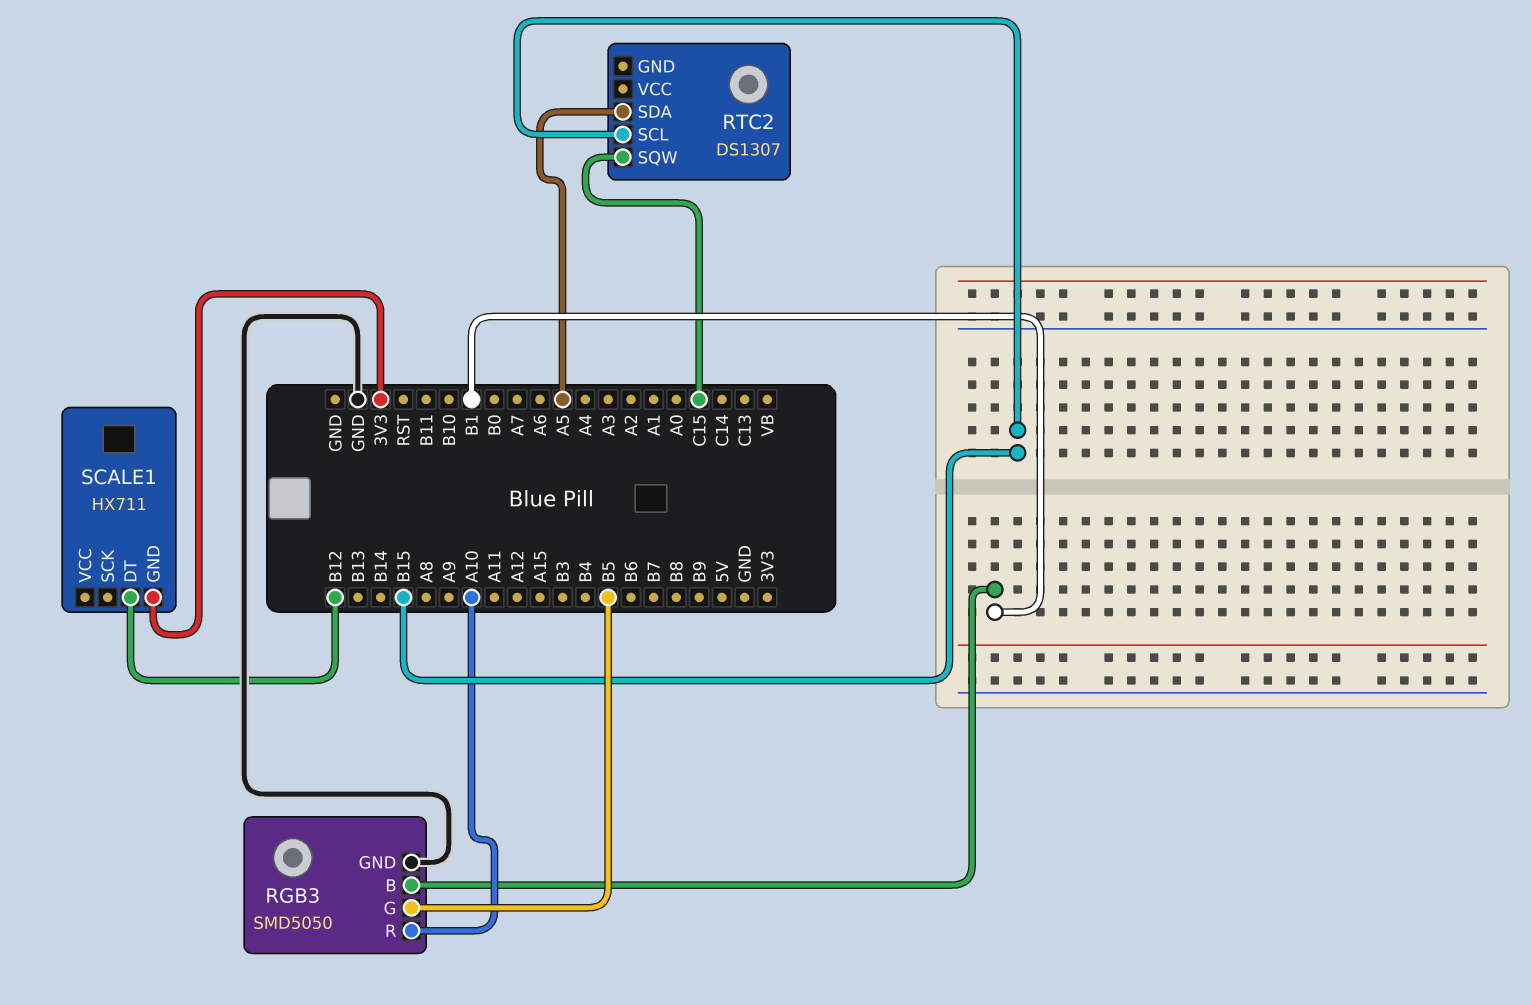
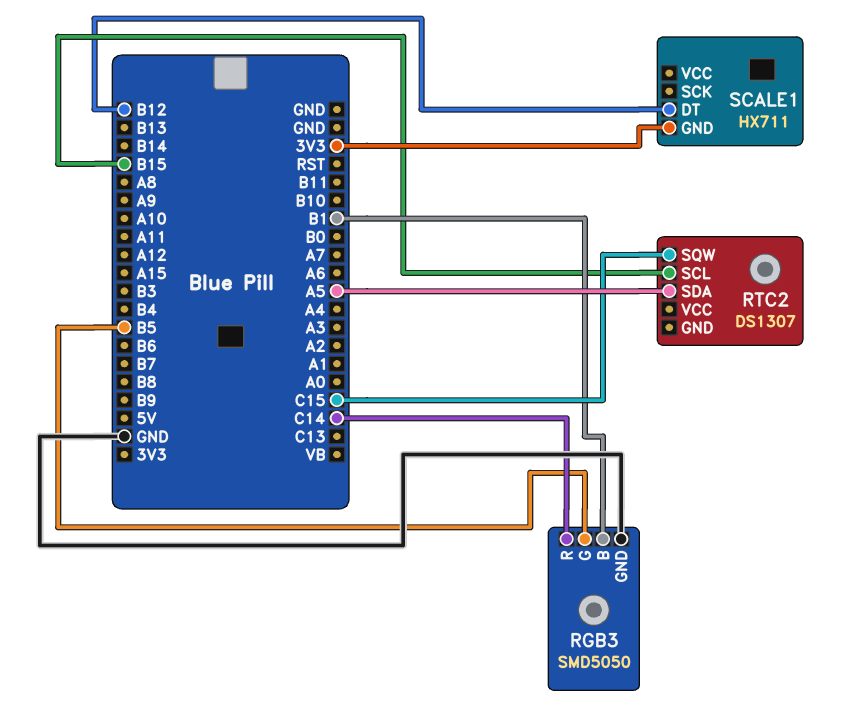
RGB3 pin R: A10 -> C14

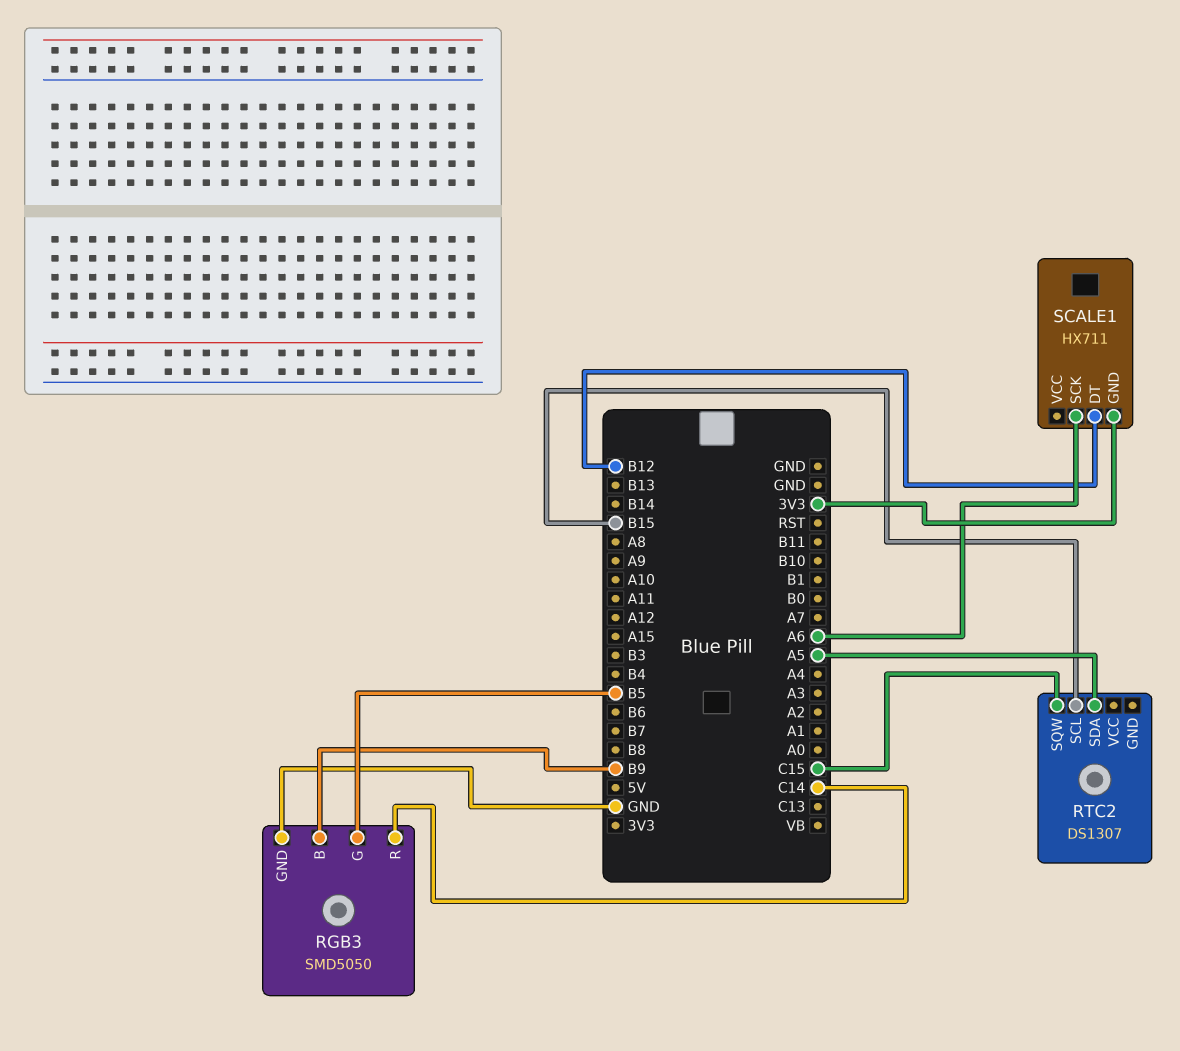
RGB3 pin B: B1 -> B9
SCALE1 pin SCK: none -> A6

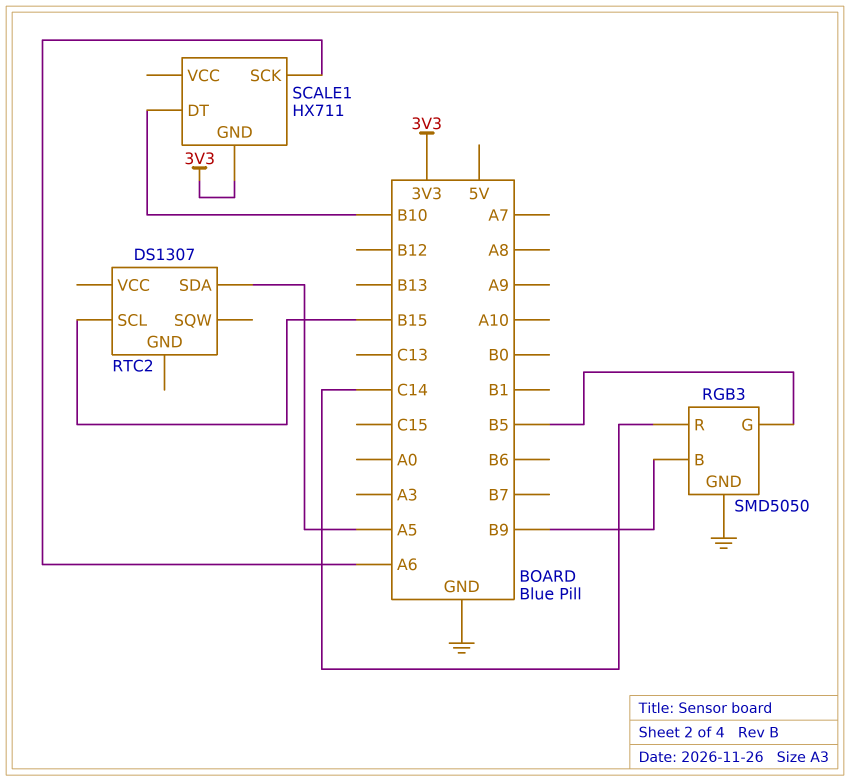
RTC2 pin SQW: C15 -> none
SCALE1 pin DT: B12 -> B10

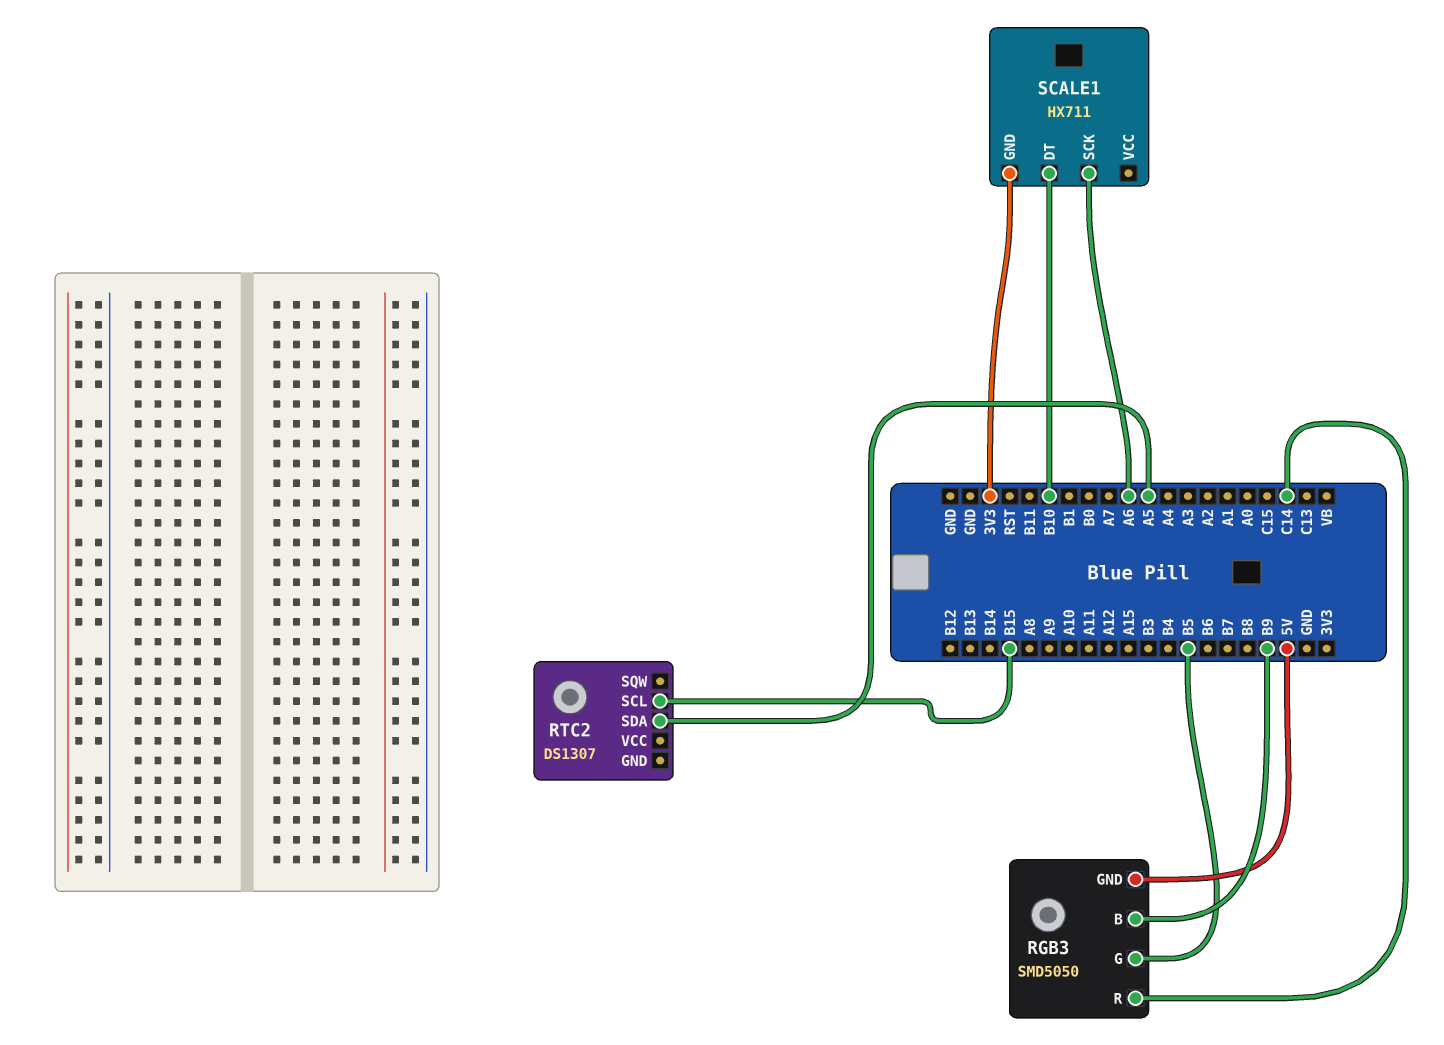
RGB3 pin GND: GND -> 5V

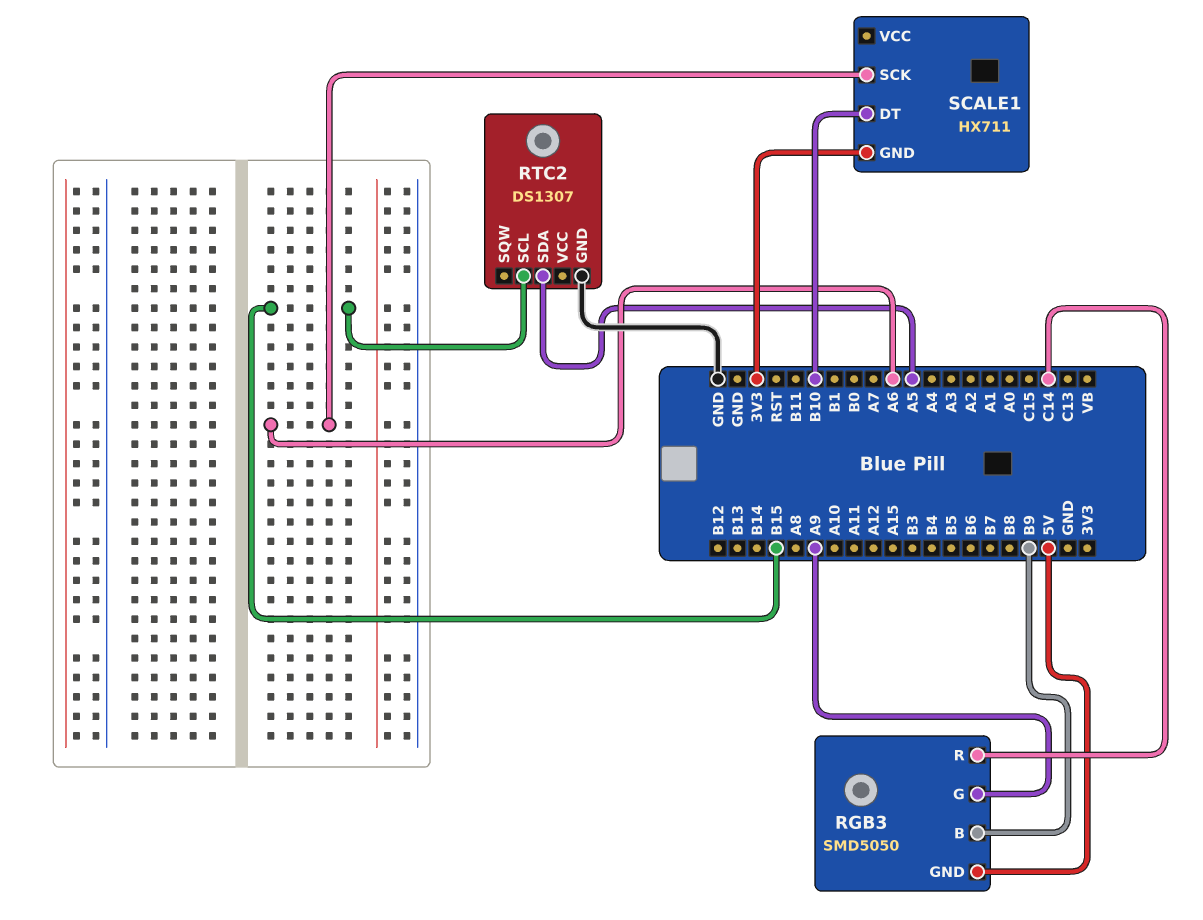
RGB3 pin G: B5 -> A9
RTC2 pin GND: none -> GND

